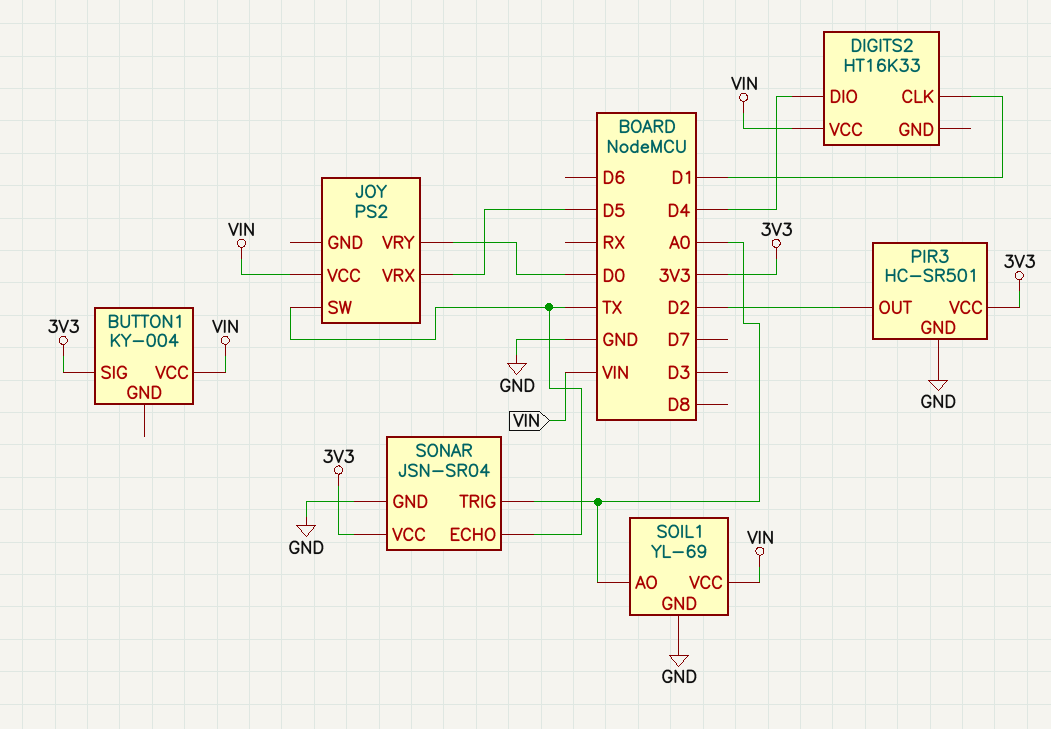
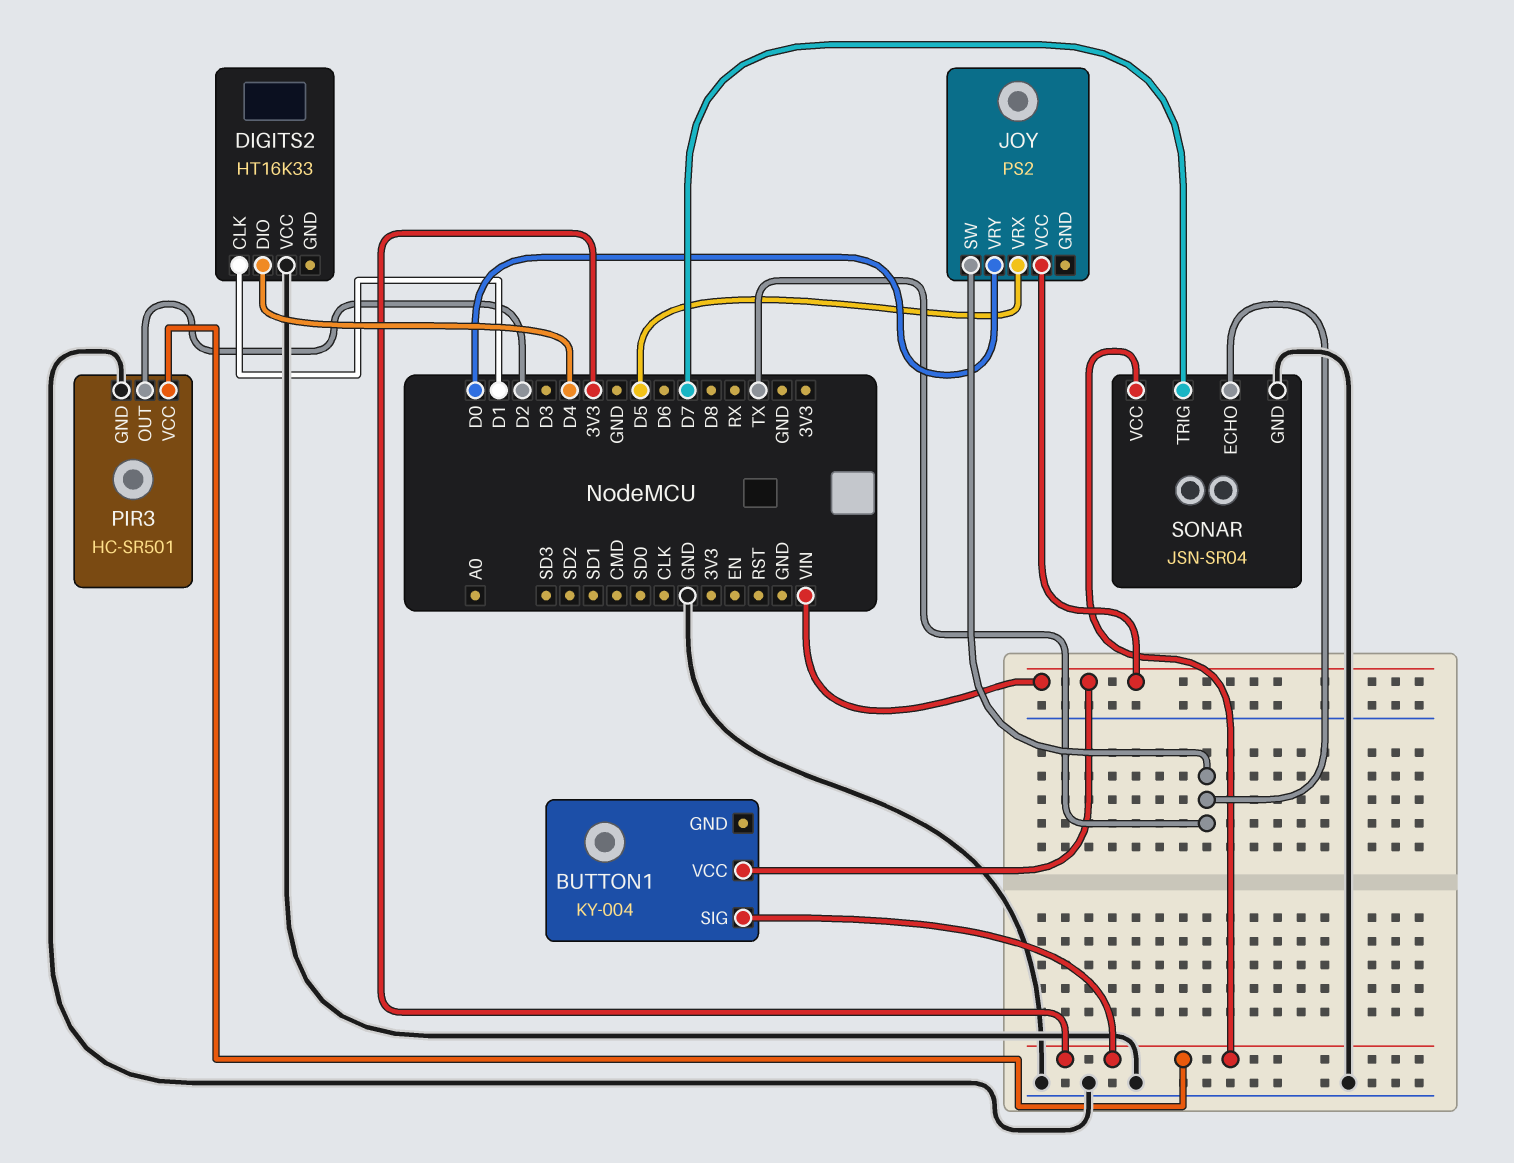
DIGITS2 pin VCC: VIN -> GND
SOIL1: YL-69 -> none
SOIL1 pin AO: A0 -> none
SOIL1 pin GND: GND -> none
SOIL1 pin VCC: VIN -> none
SONAR pin TRIG: A0 -> D7

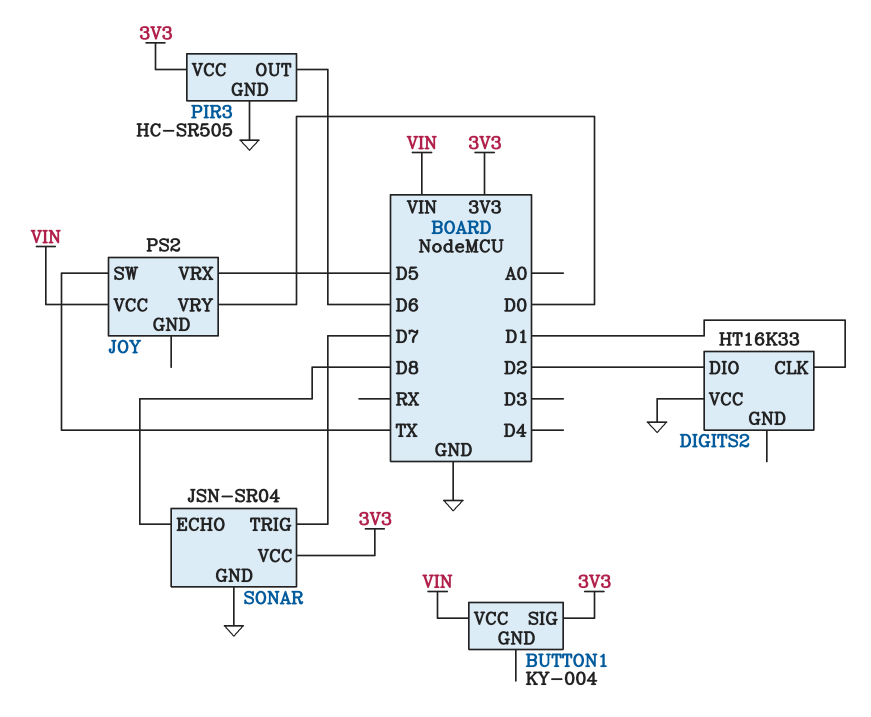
DIGITS2 pin DIO: D4 -> D2
PIR3: HC-SR501 -> HC-SR505
PIR3 pin OUT: D2 -> D6
SONAR pin ECHO: TX -> D8

